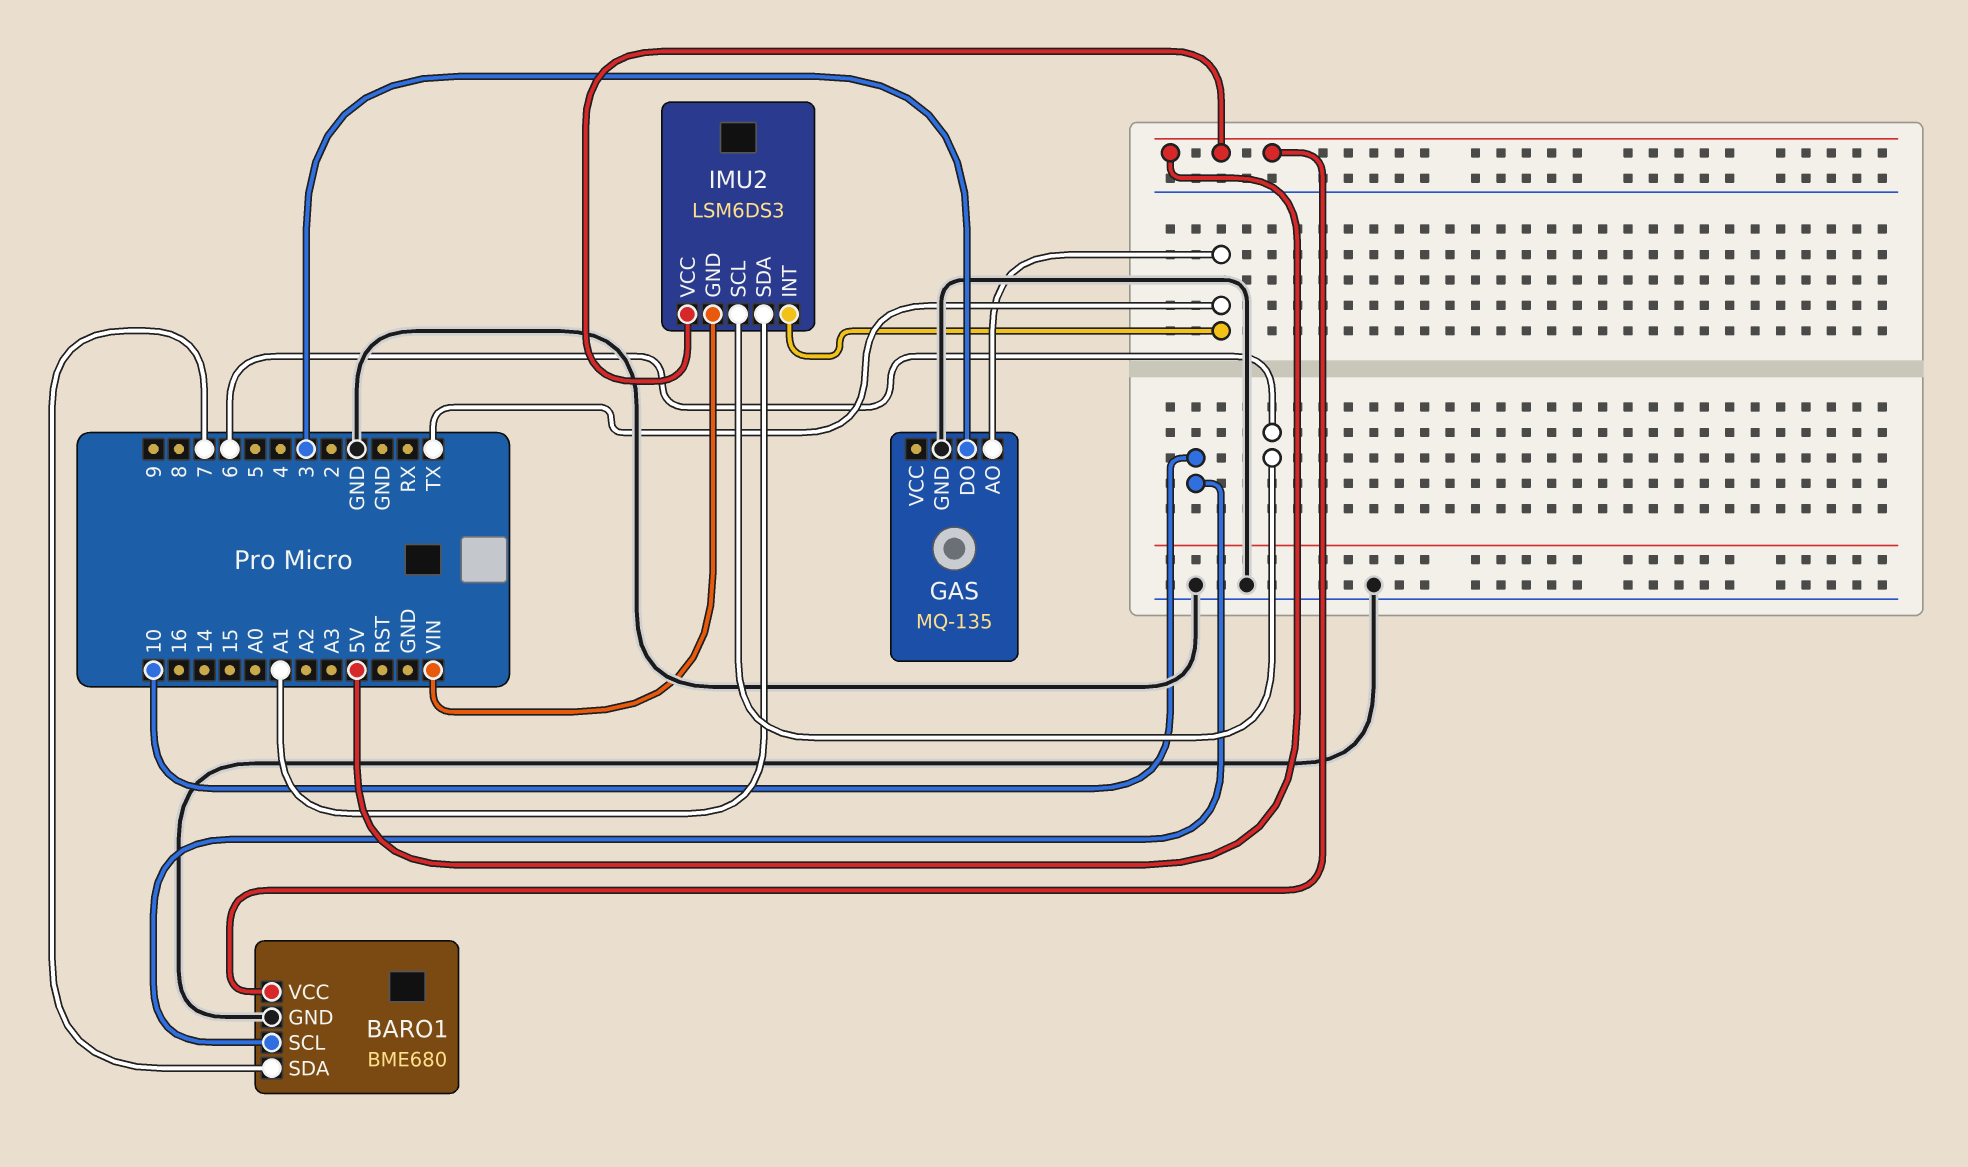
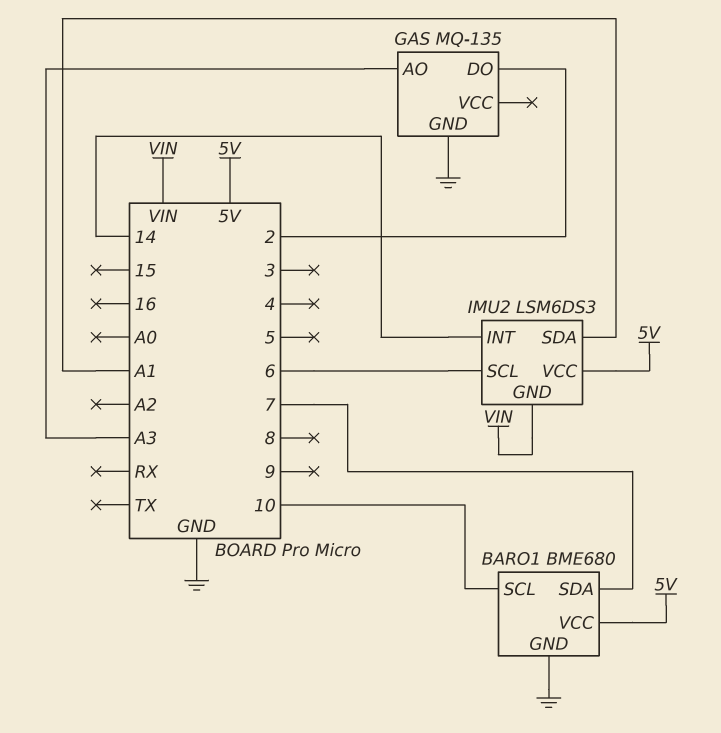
GAS pin AO: TX -> A3
GAS pin DO: 3 -> 2
IMU2 pin INT: TX -> 14

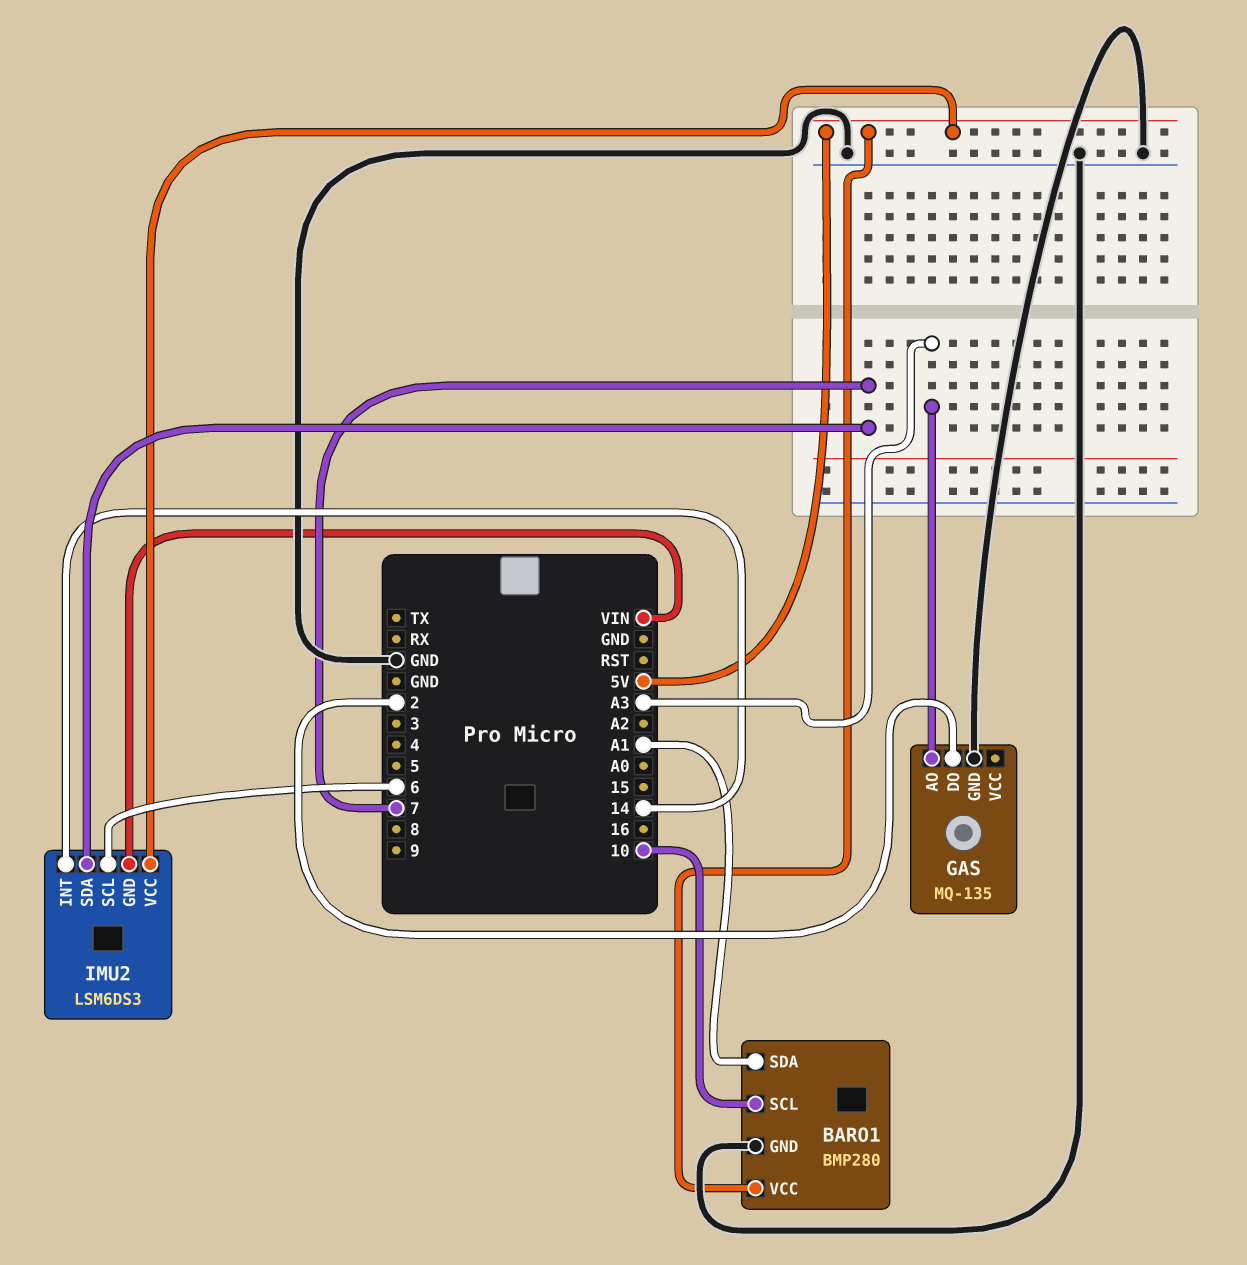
BARO1: BME680 -> BMP280
BARO1 pin SDA: 7 -> A1
IMU2 pin SDA: A1 -> 7

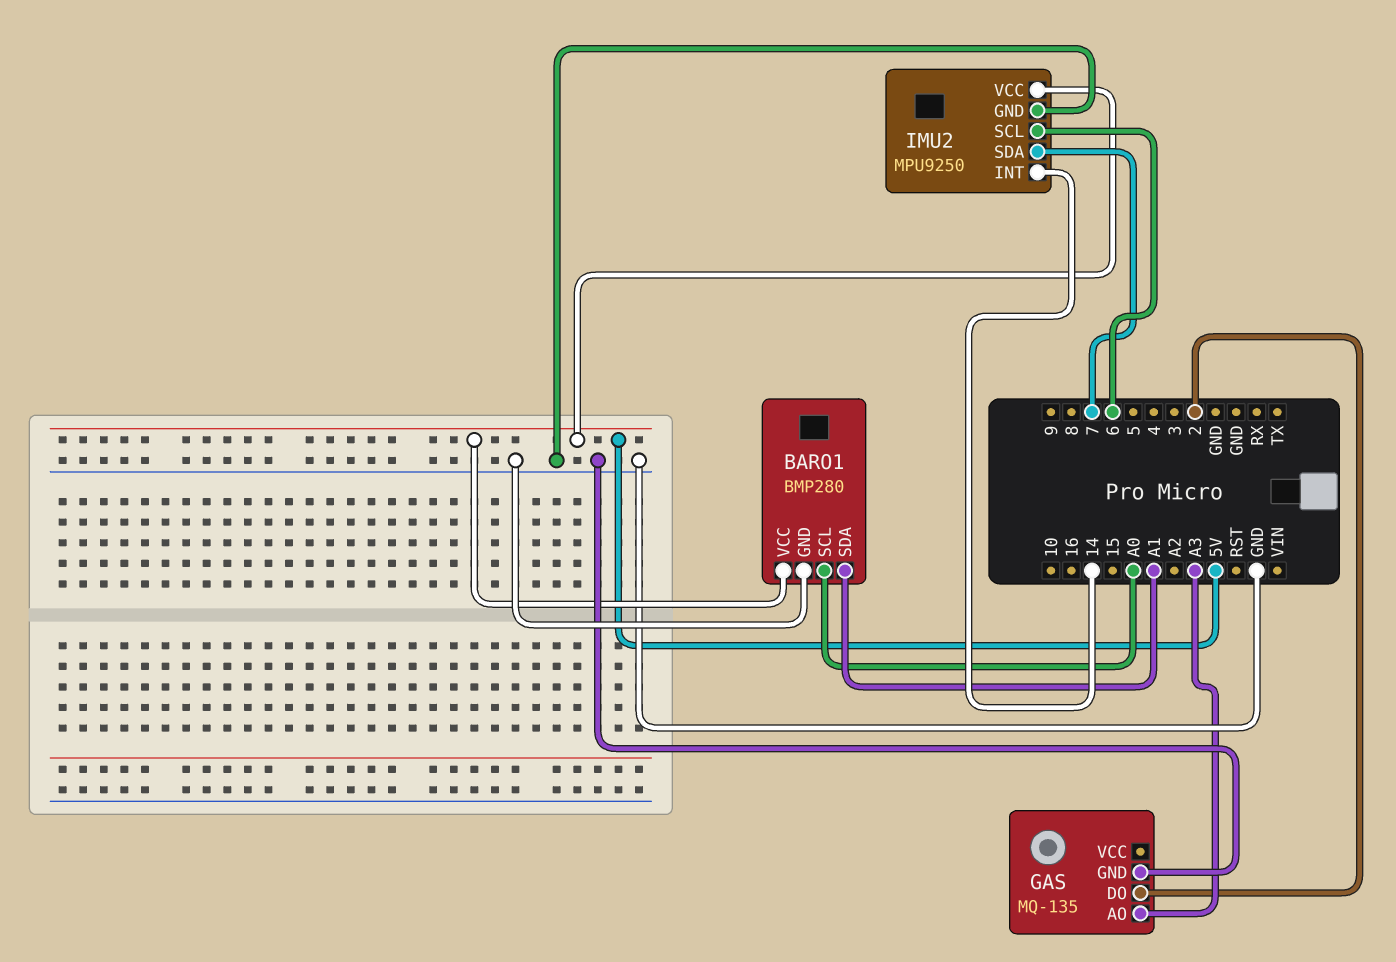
BARO1 pin SCL: 10 -> A0
IMU2: LSM6DS3 -> MPU9250
IMU2 pin GND: VIN -> GND

